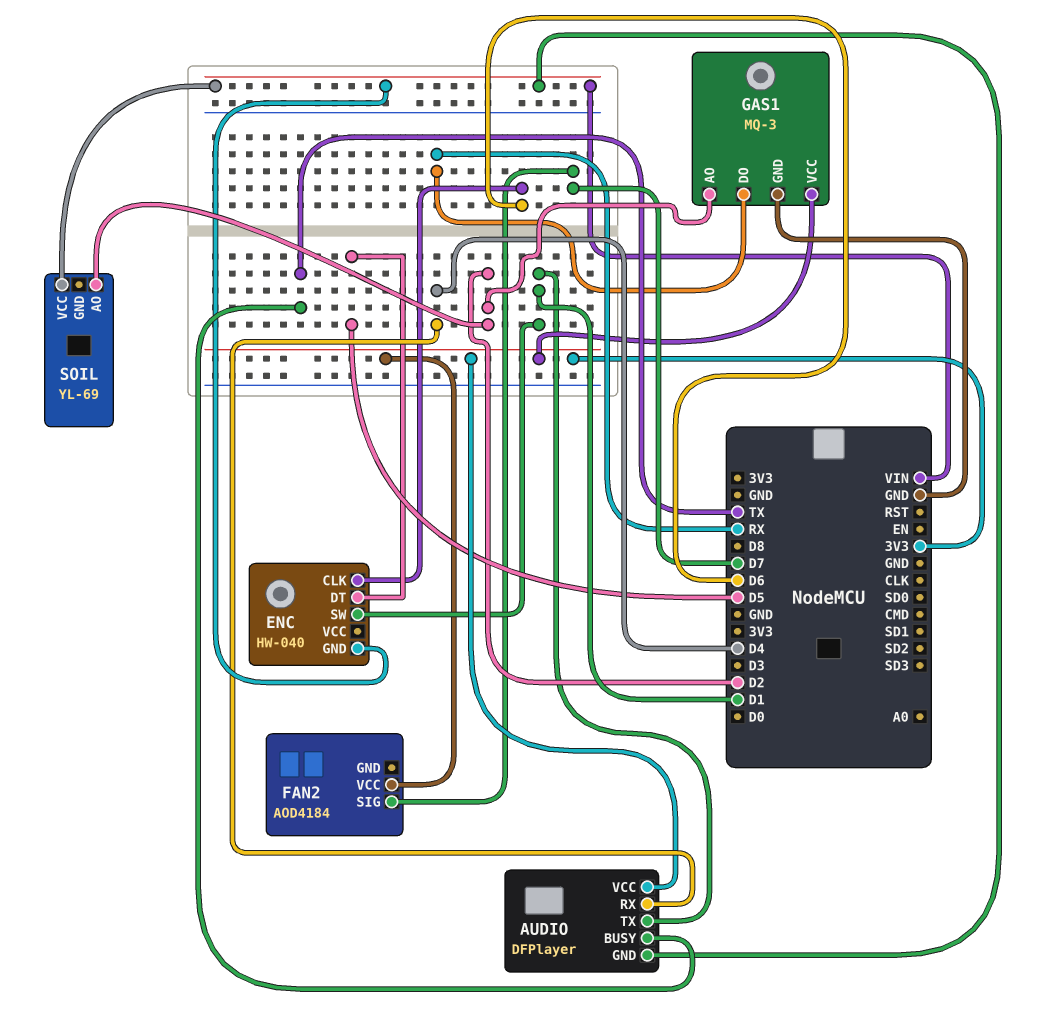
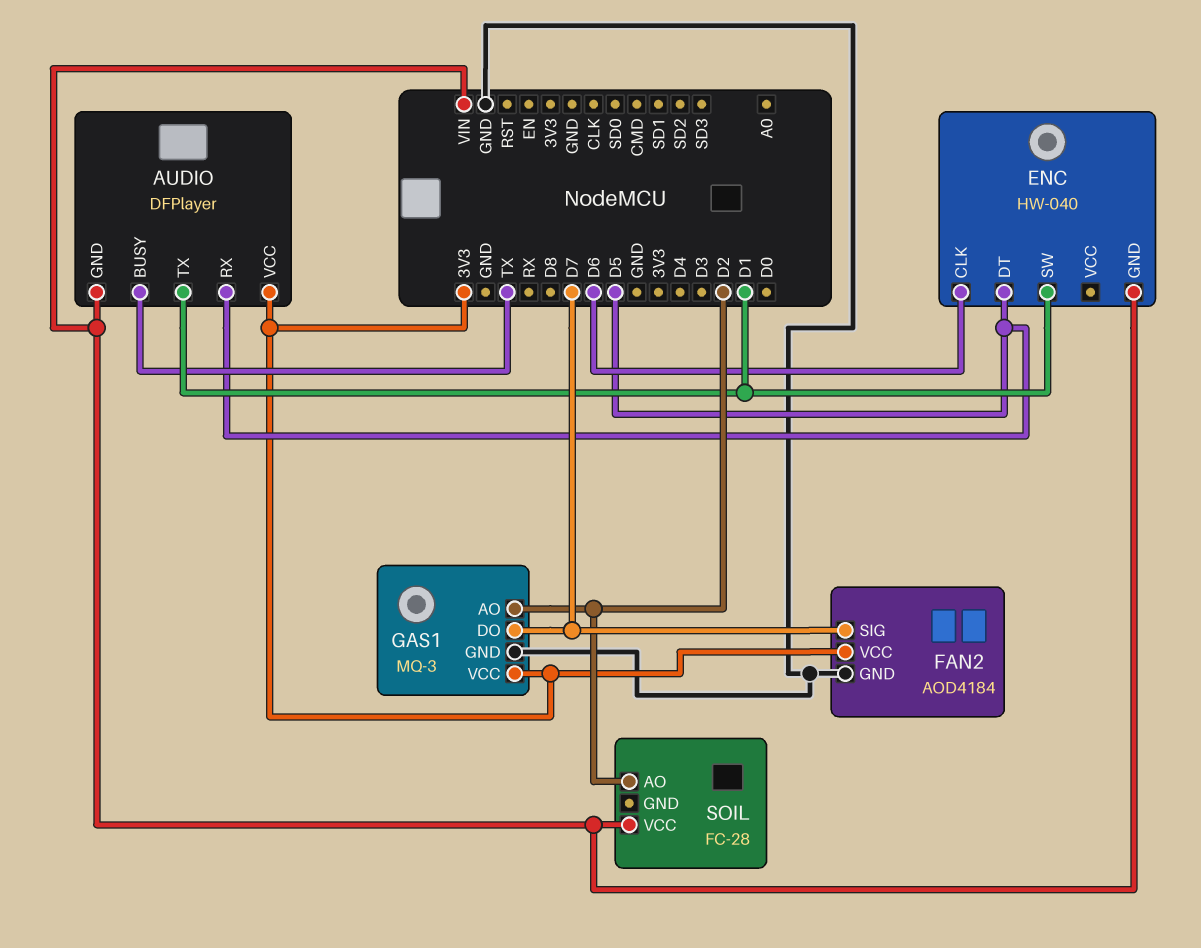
AUDIO pin RX: D4 -> D5
FAN2 pin GND: none -> GND
GAS1 pin DO: RX -> D7
SOIL: YL-69 -> FC-28

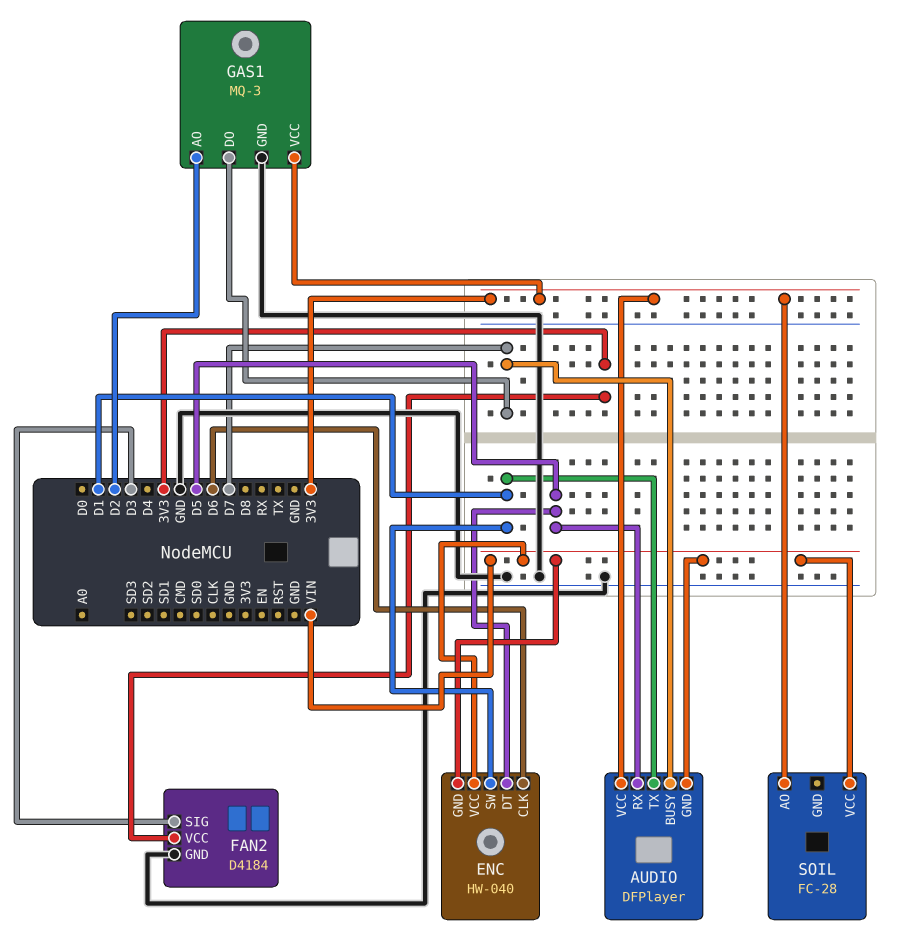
AUDIO pin BUSY: TX -> D7
ENC pin VCC: none -> VIN
FAN2: AOD4184 -> D4184
FAN2 pin SIG: D7 -> D3
SOIL pin AO: D2 -> 3V3

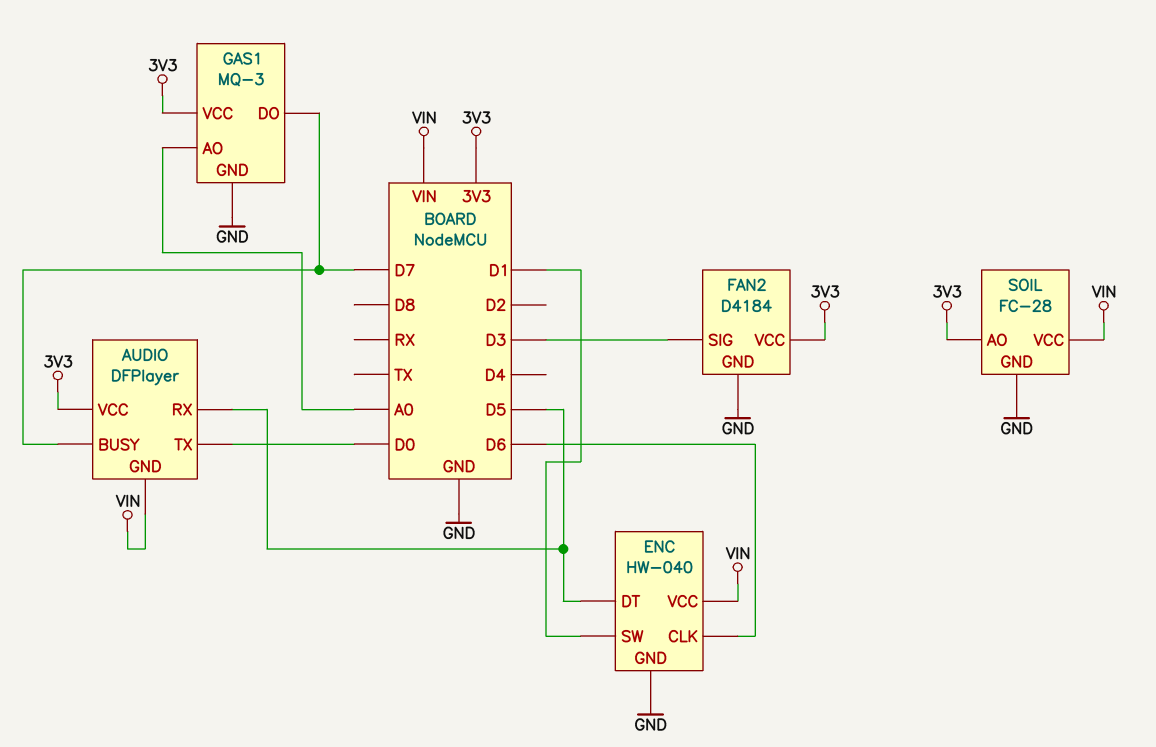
AUDIO pin TX: D1 -> D0
ENC pin GND: VIN -> GND
GAS1 pin AO: D2 -> A0
SOIL pin GND: none -> GND

